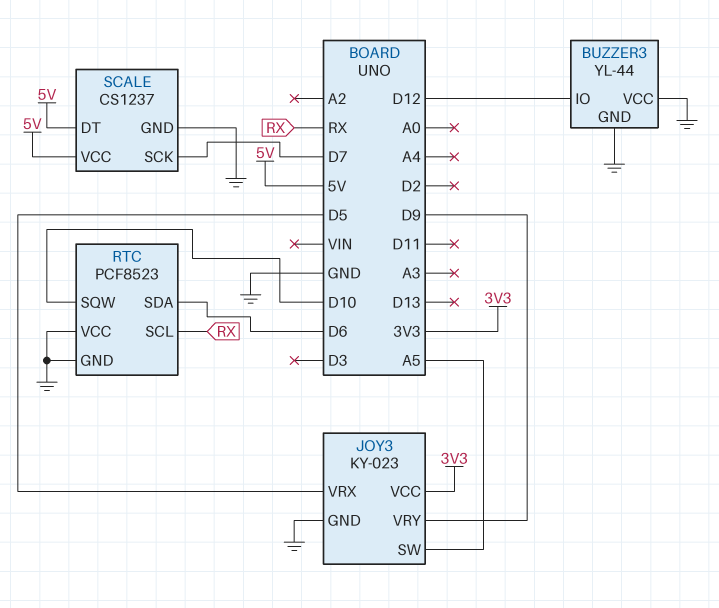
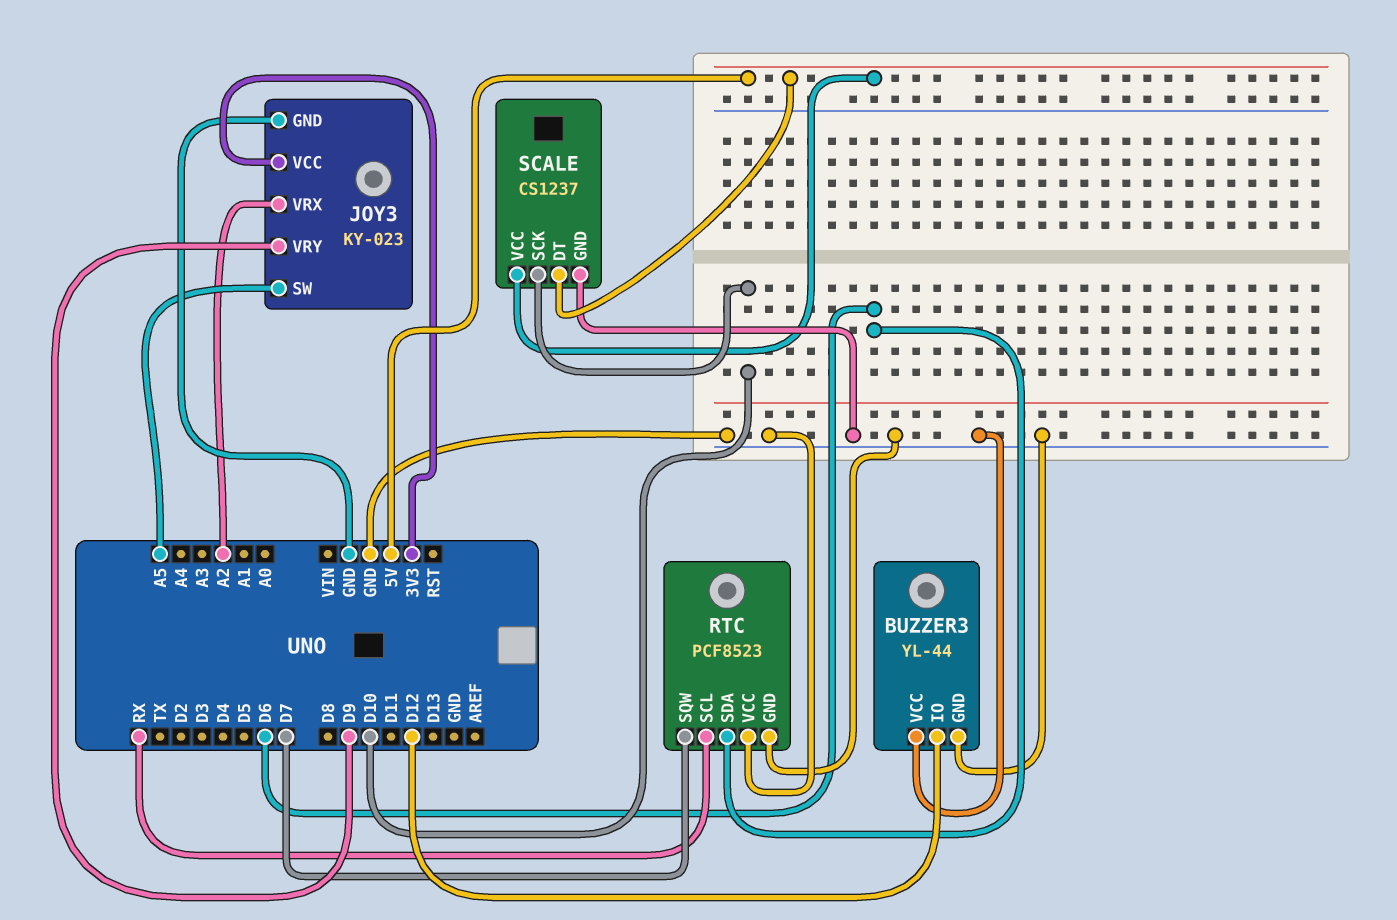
JOY3 pin VRX: D5 -> A2
RTC pin SQW: D10 -> D7
SCALE pin SCK: D7 -> D10

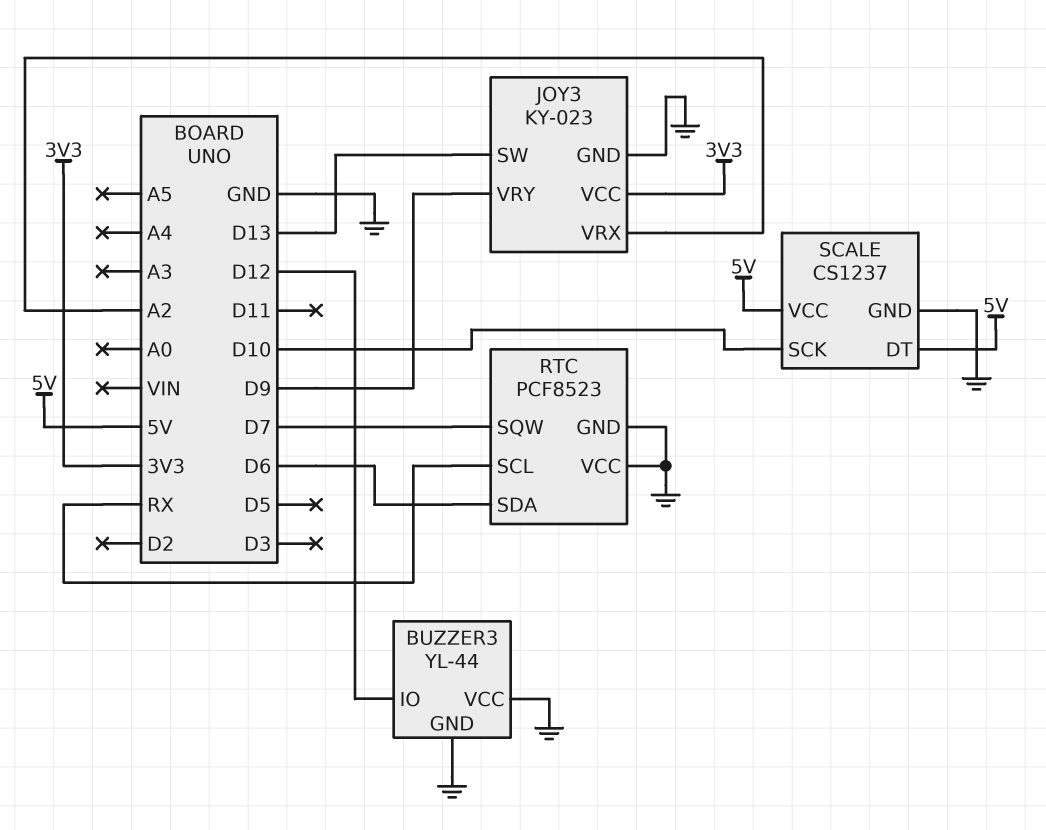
JOY3 pin SW: A5 -> D13

